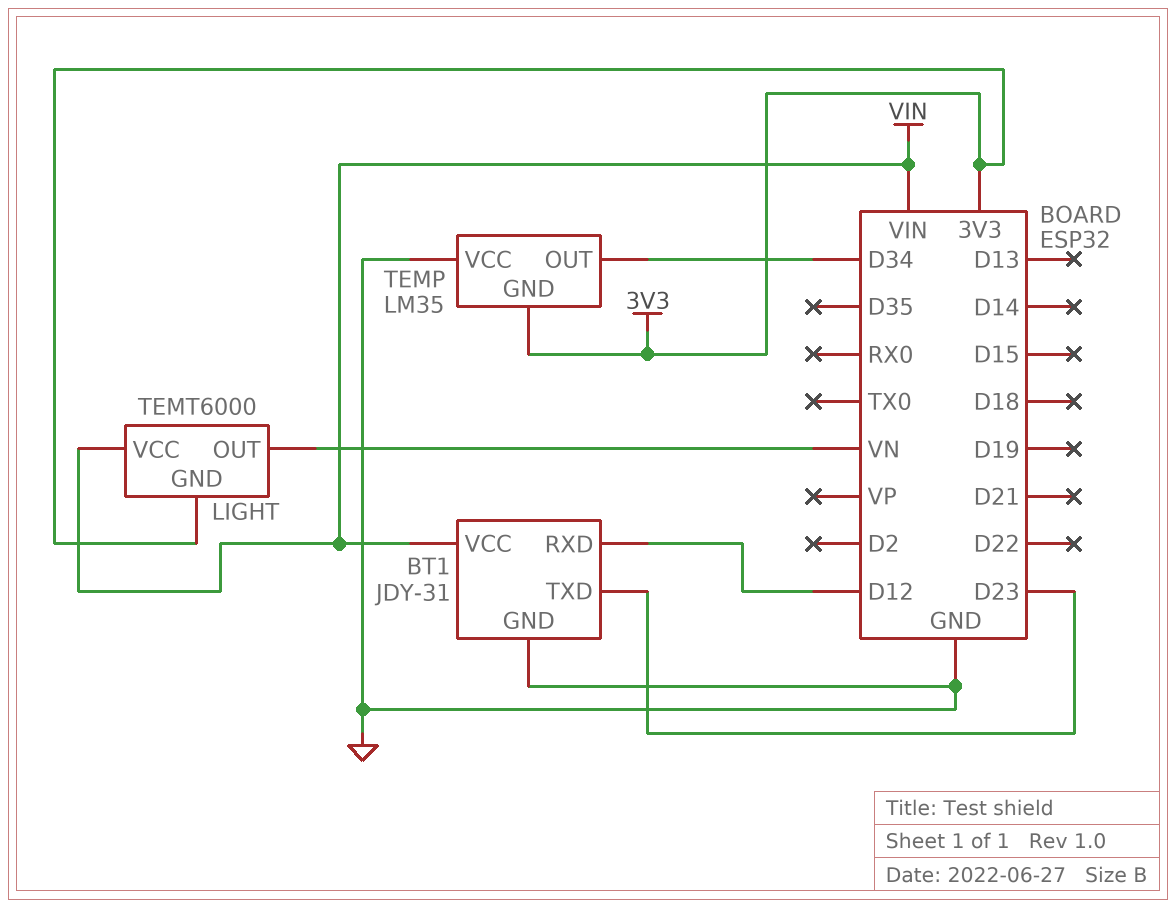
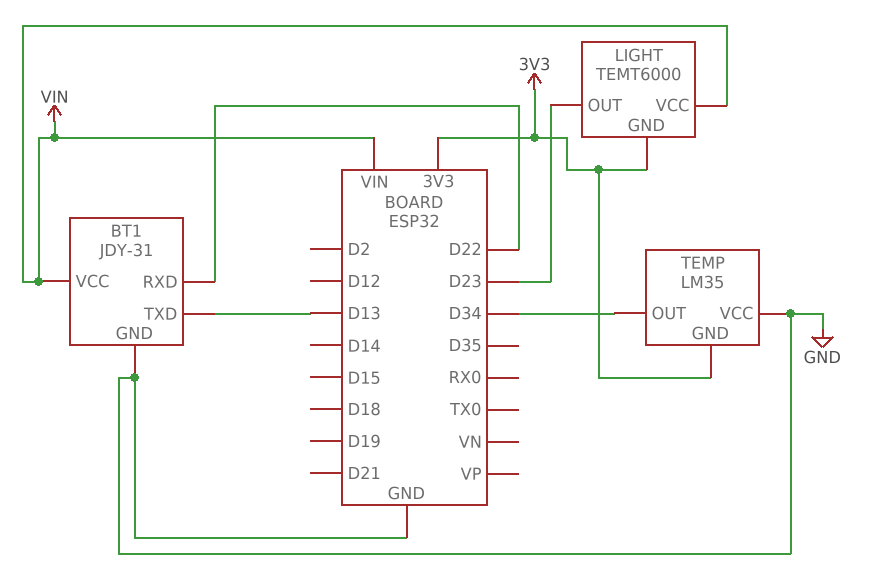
BT1 pin RXD: D12 -> D22
BT1 pin TXD: D23 -> D13
LIGHT pin OUT: VN -> D23

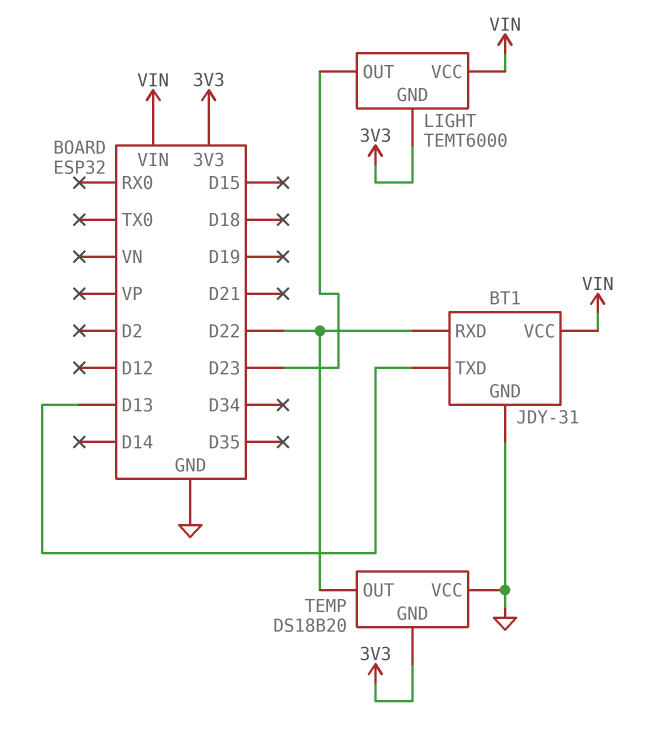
TEMP: LM35 -> DS18B20
TEMP pin OUT: D34 -> D22

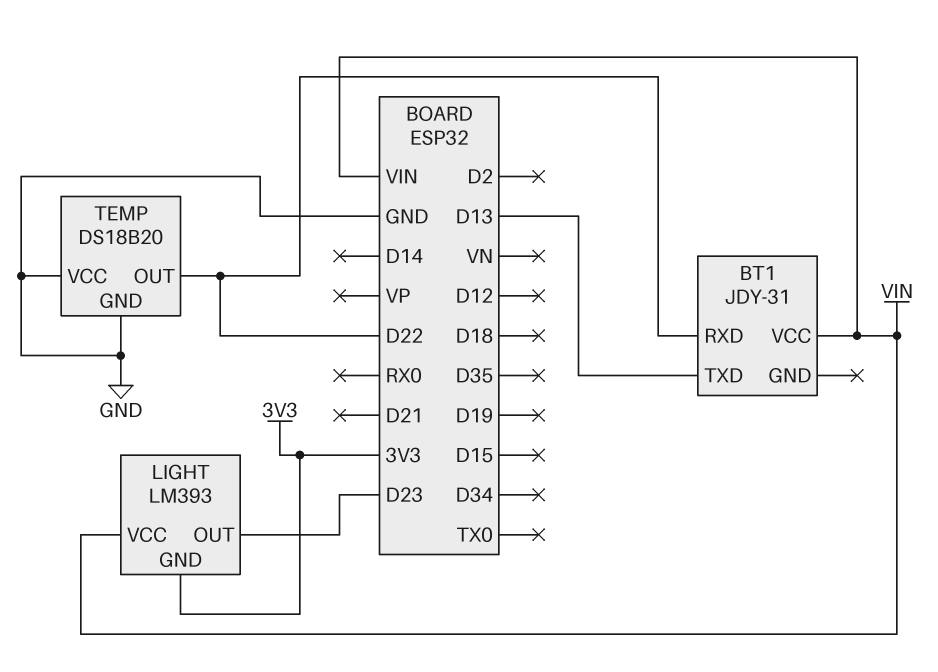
BT1 pin GND: GND -> none
LIGHT: TEMT6000 -> LM393
TEMP pin GND: 3V3 -> GND

